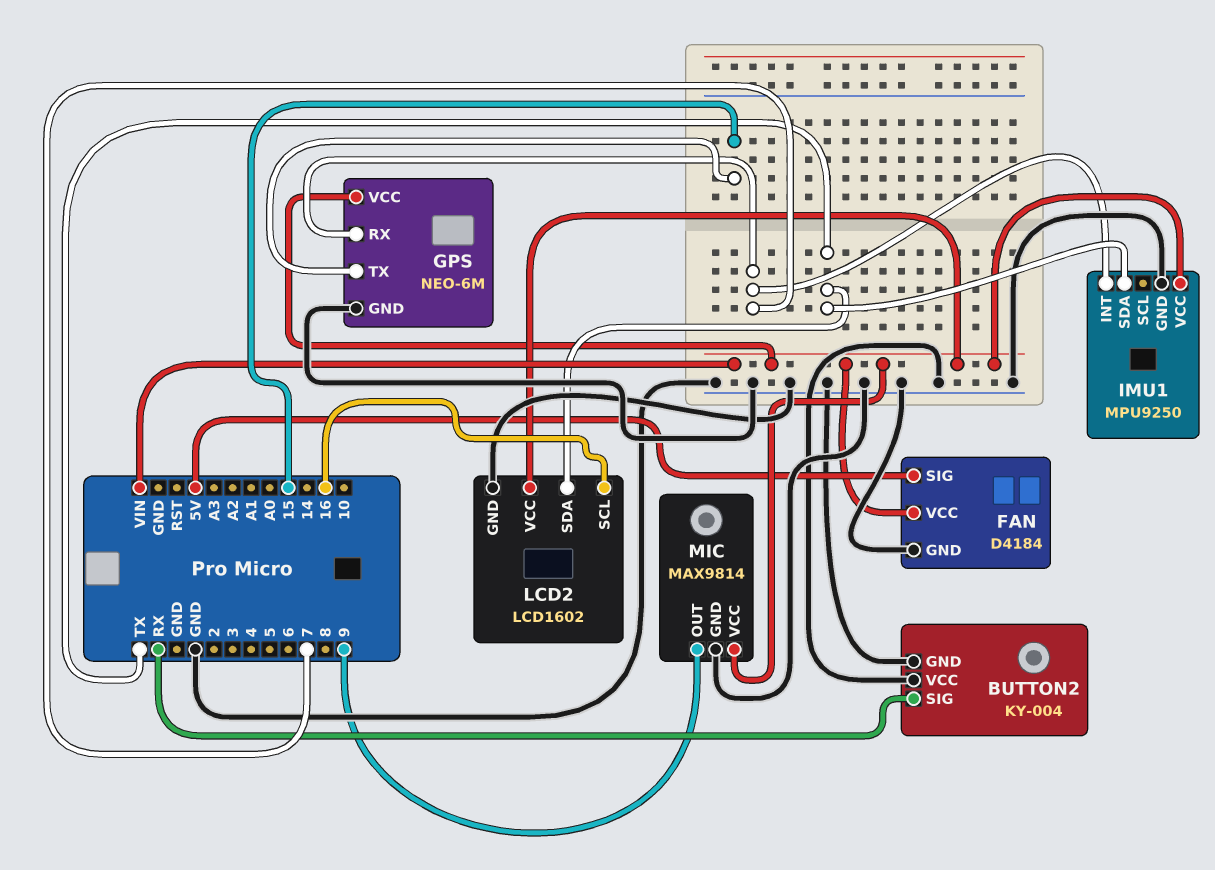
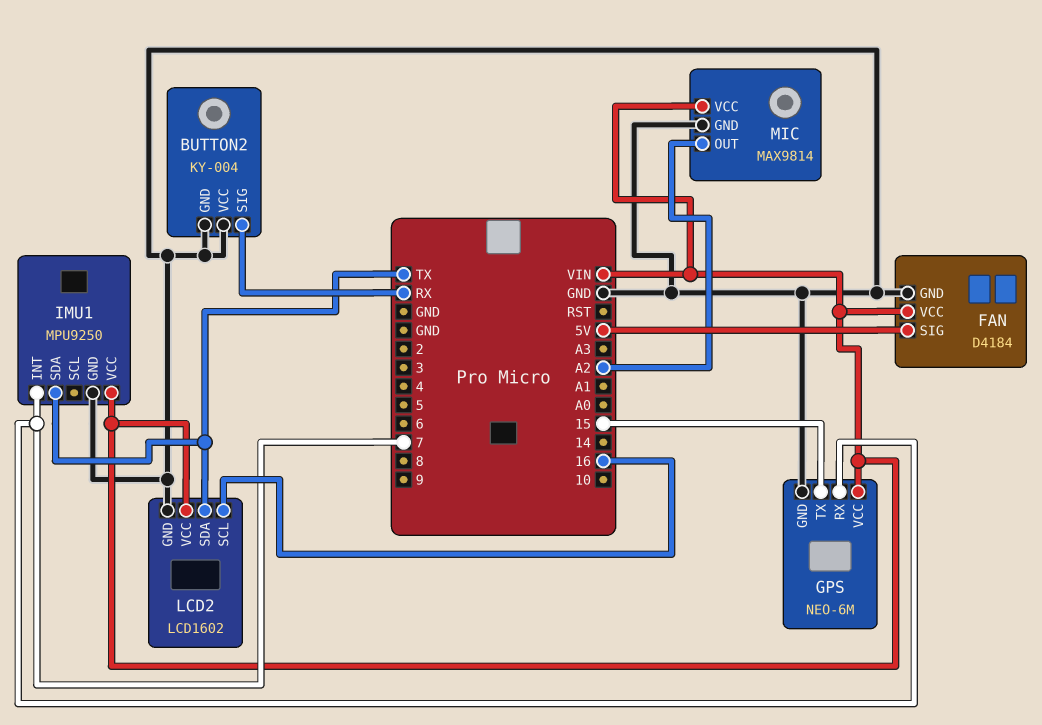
MIC pin OUT: 9 -> A2

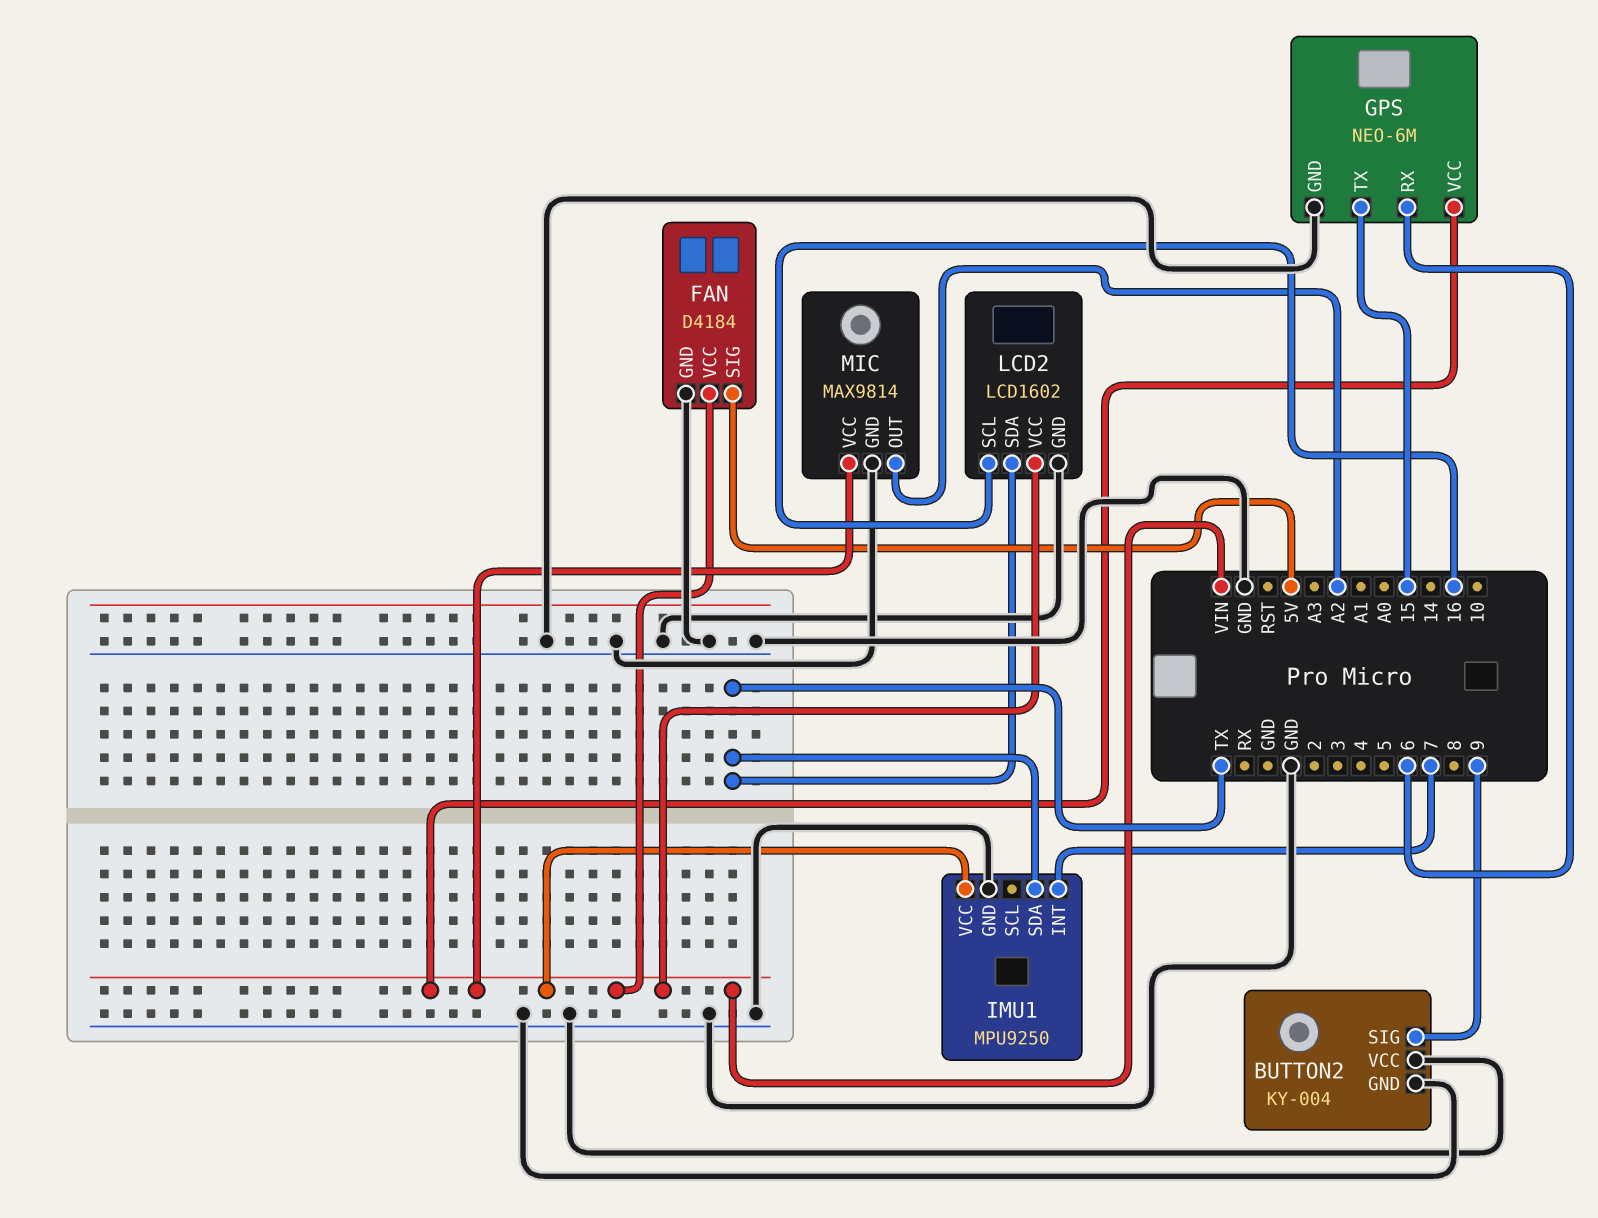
BUTTON2 pin SIG: RX -> 9
GPS pin RX: 7 -> 6

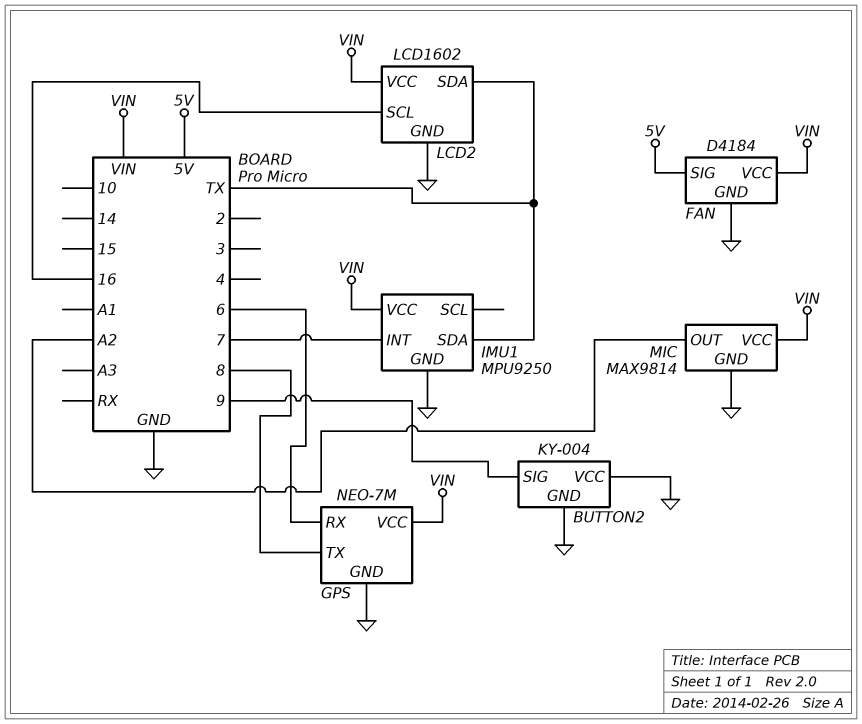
GPS: NEO-6M -> NEO-7M
GPS pin TX: 15 -> 8

